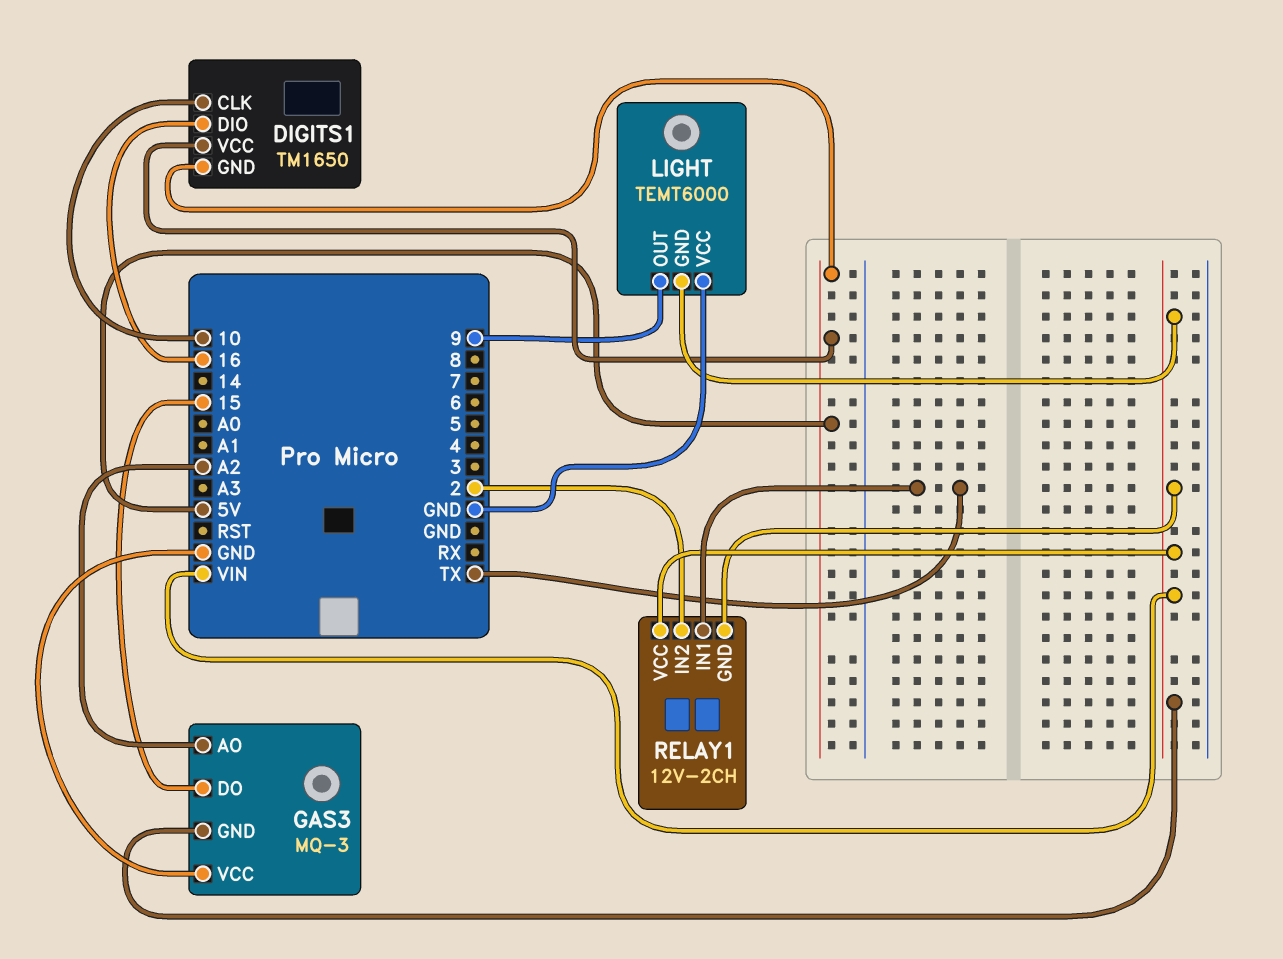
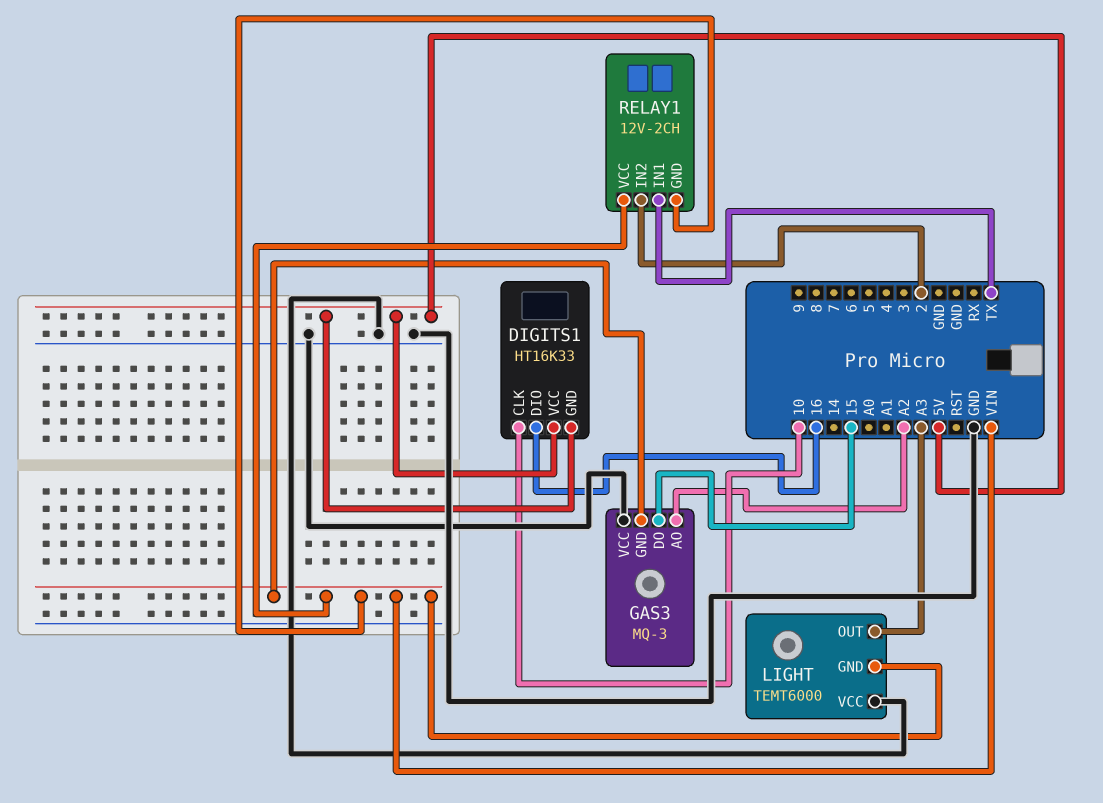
DIGITS1: TM1650 -> HT16K33
LIGHT pin OUT: 9 -> A3

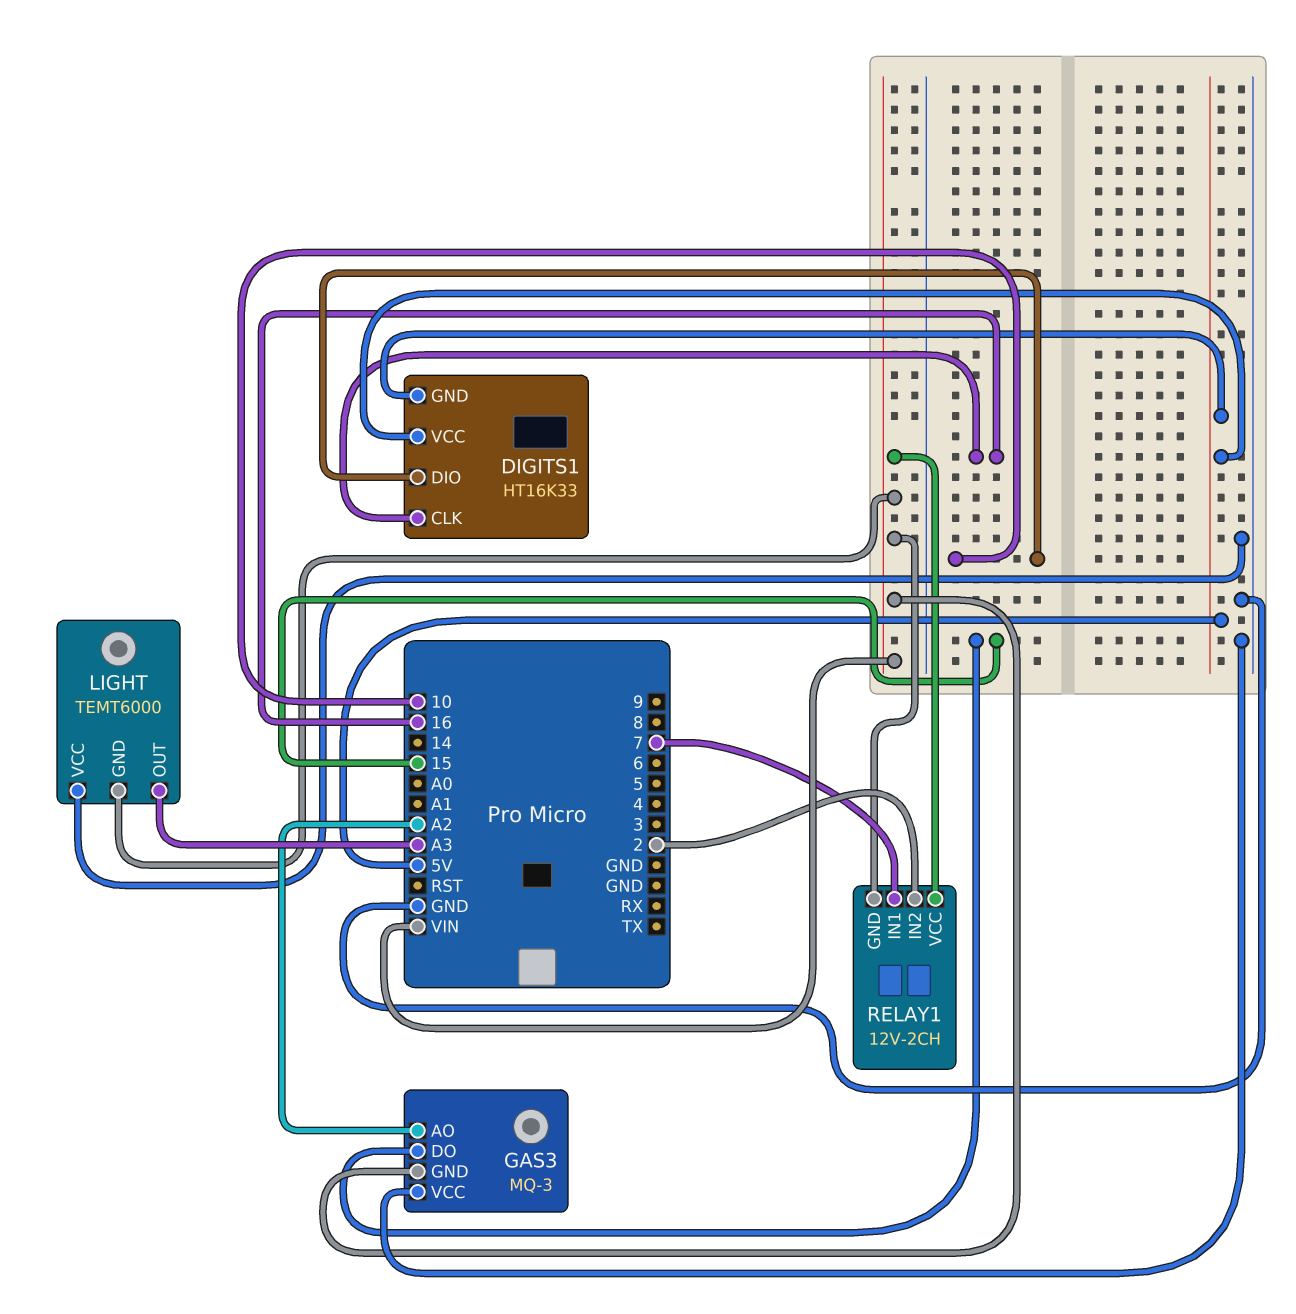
DIGITS1 pin CLK: 10 -> 16
DIGITS1 pin DIO: 16 -> 10
RELAY1 pin IN1: TX -> 7

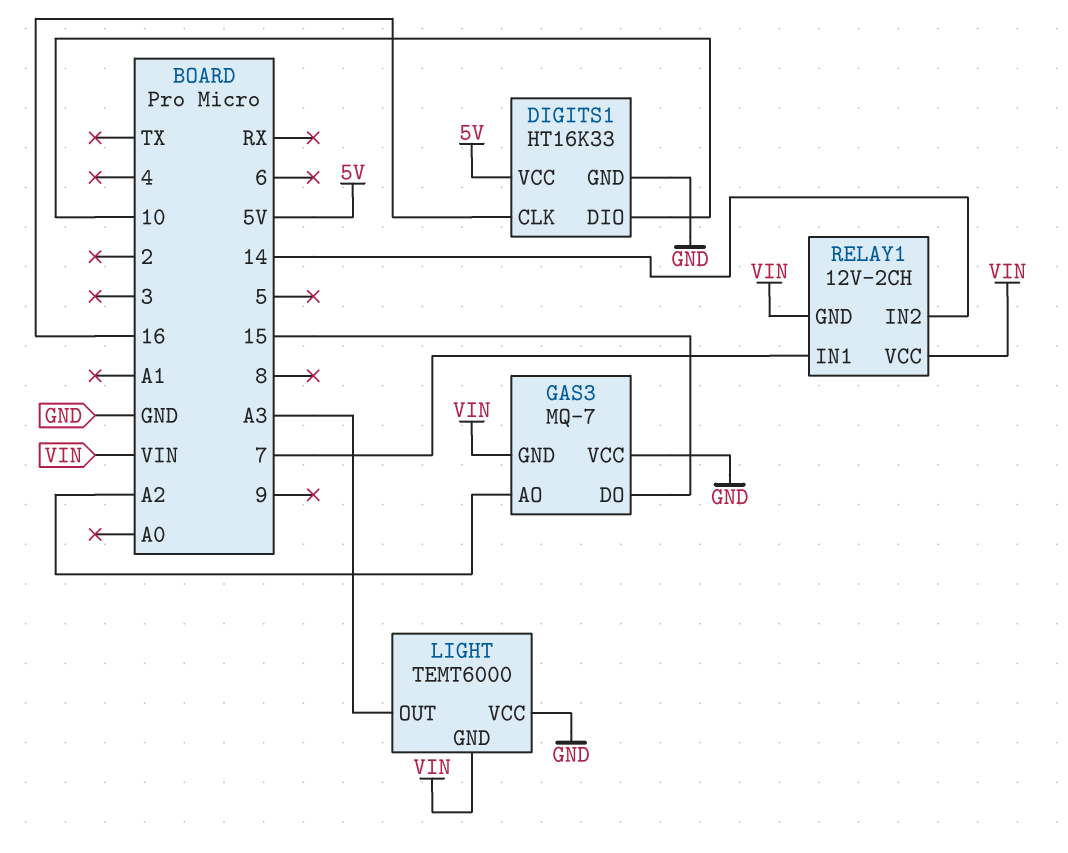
DIGITS1 pin GND: 5V -> GND
GAS3: MQ-3 -> MQ-7
RELAY1 pin IN2: 2 -> 14

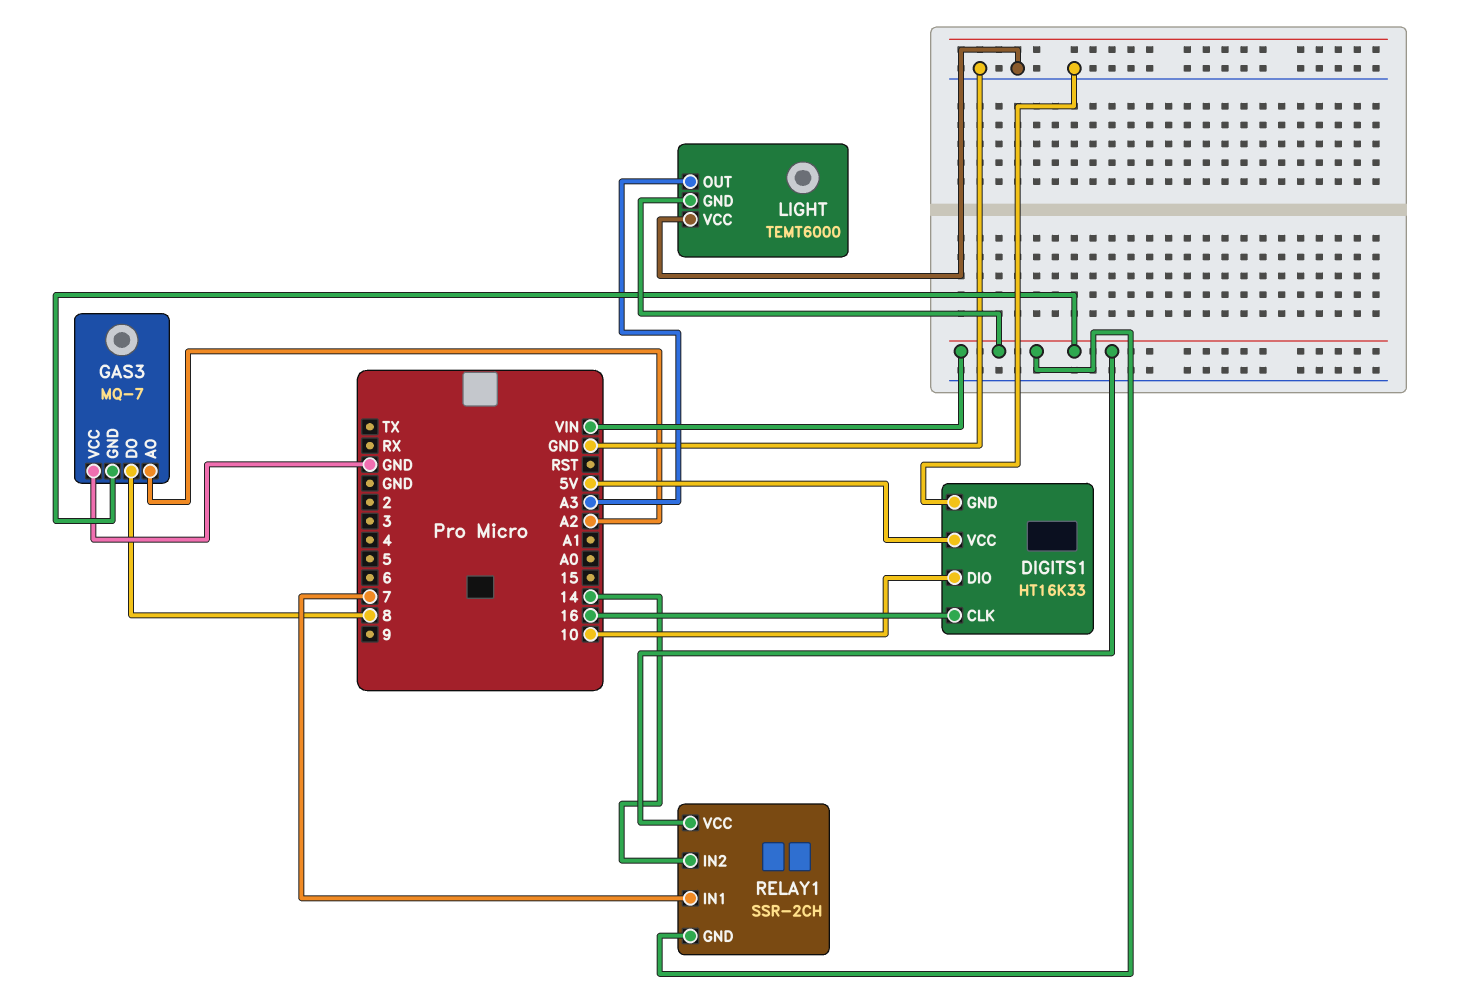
GAS3 pin DO: 15 -> 8
RELAY1: 12V-2CH -> SSR-2CH

